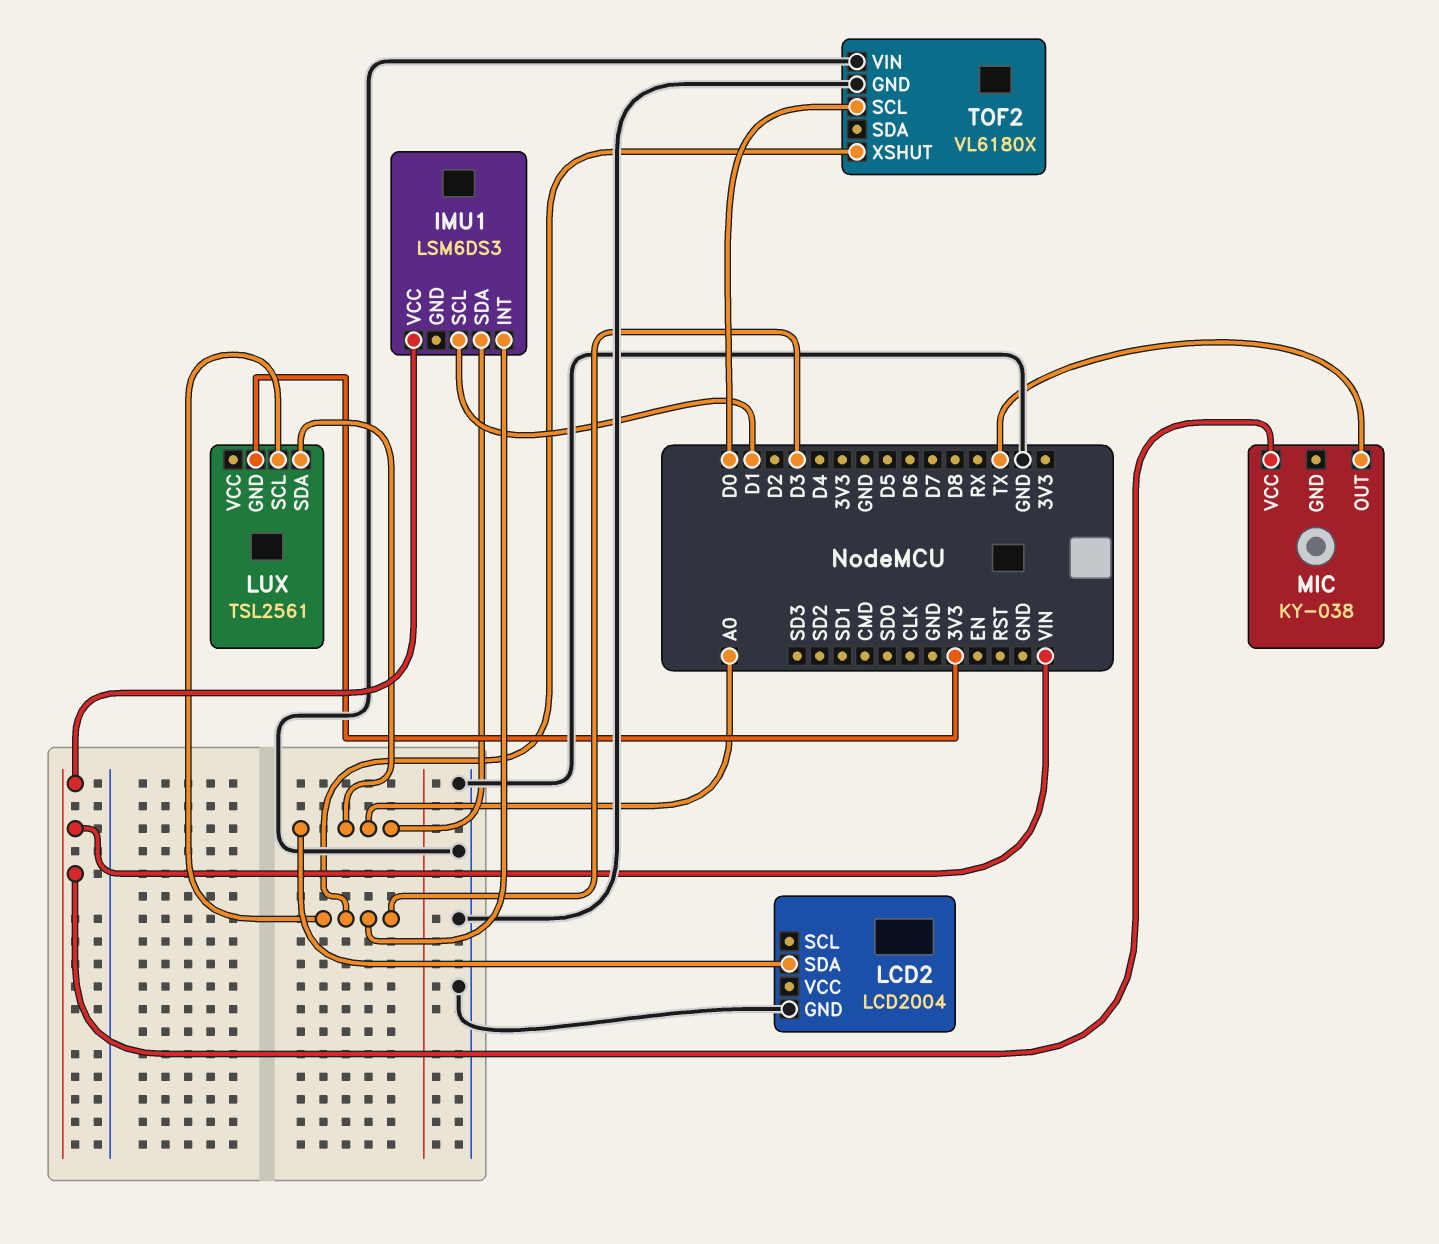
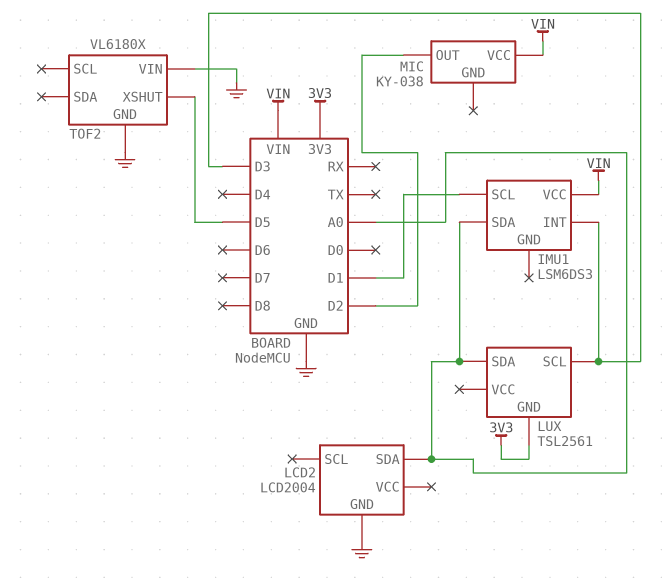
MIC pin OUT: TX -> D2
TOF2 pin SCL: D0 -> none
TOF2 pin XSHUT: D3 -> D5

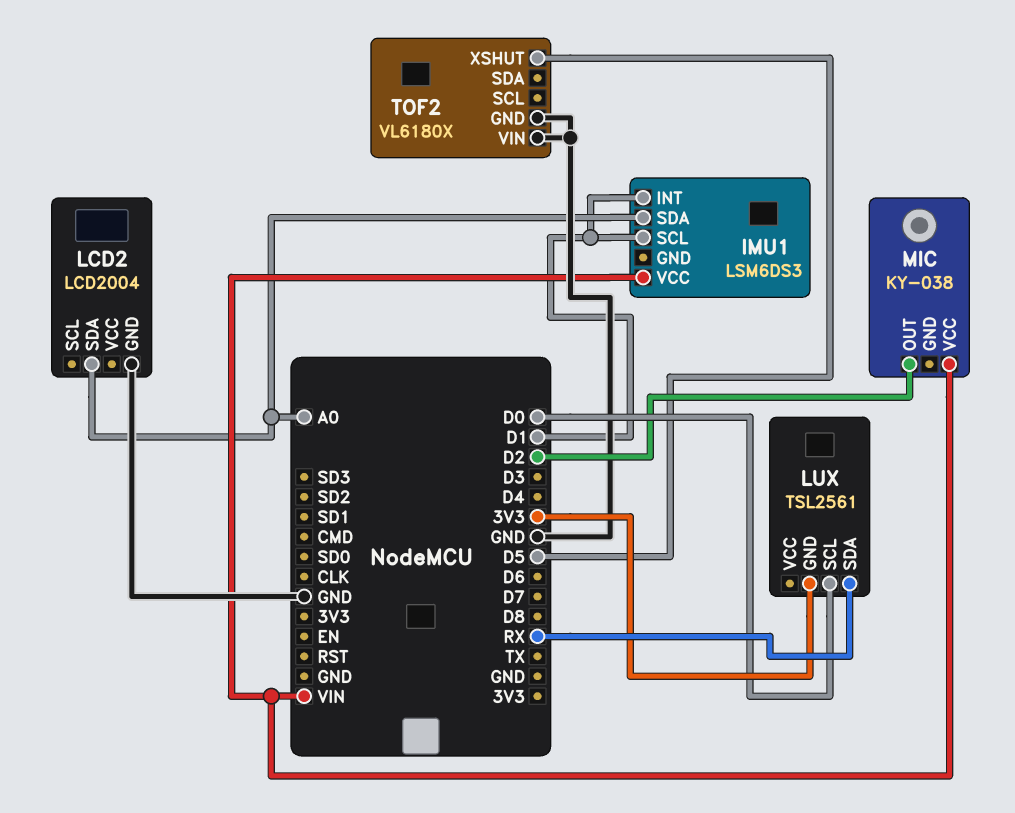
IMU1 pin INT: D3 -> D1
LUX pin SCL: D3 -> D0
LUX pin SDA: A0 -> RX

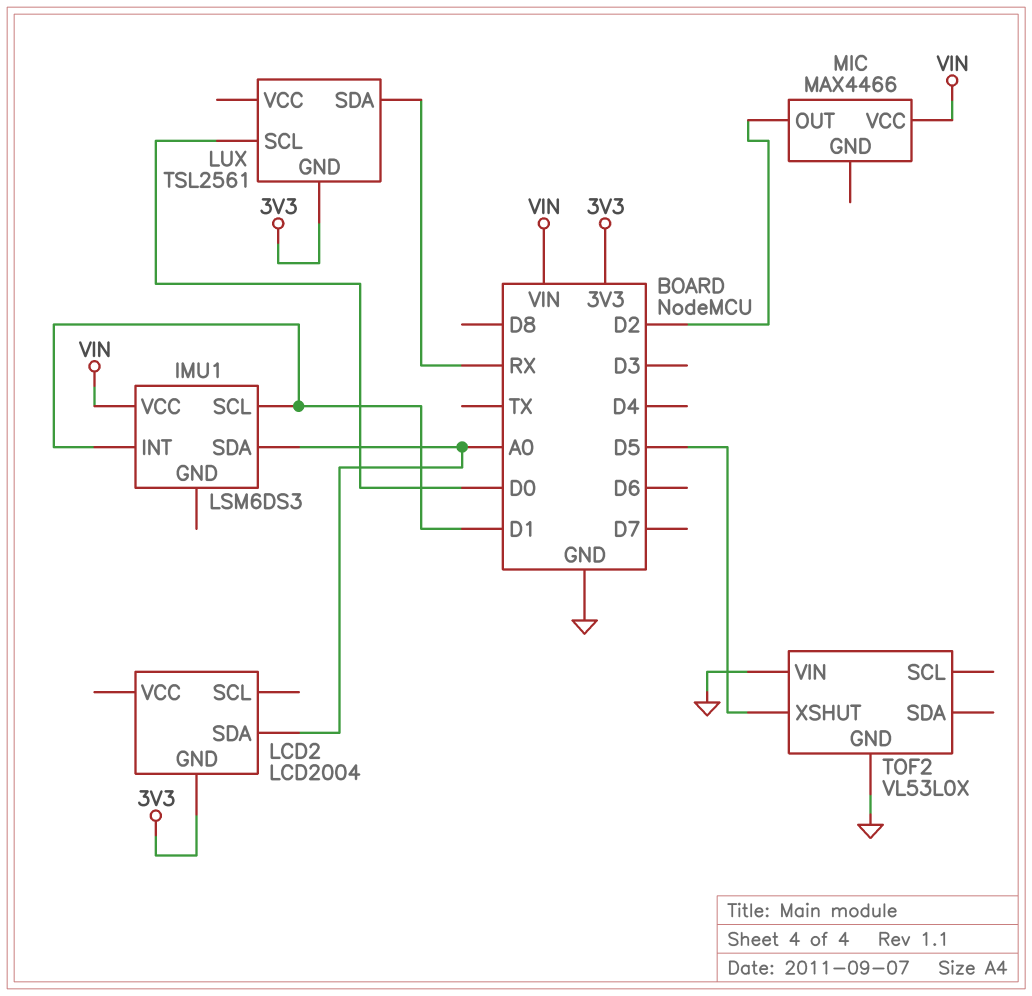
LCD2 pin GND: GND -> 3V3
MIC: KY-038 -> MAX4466
TOF2: VL6180X -> VL53L0X

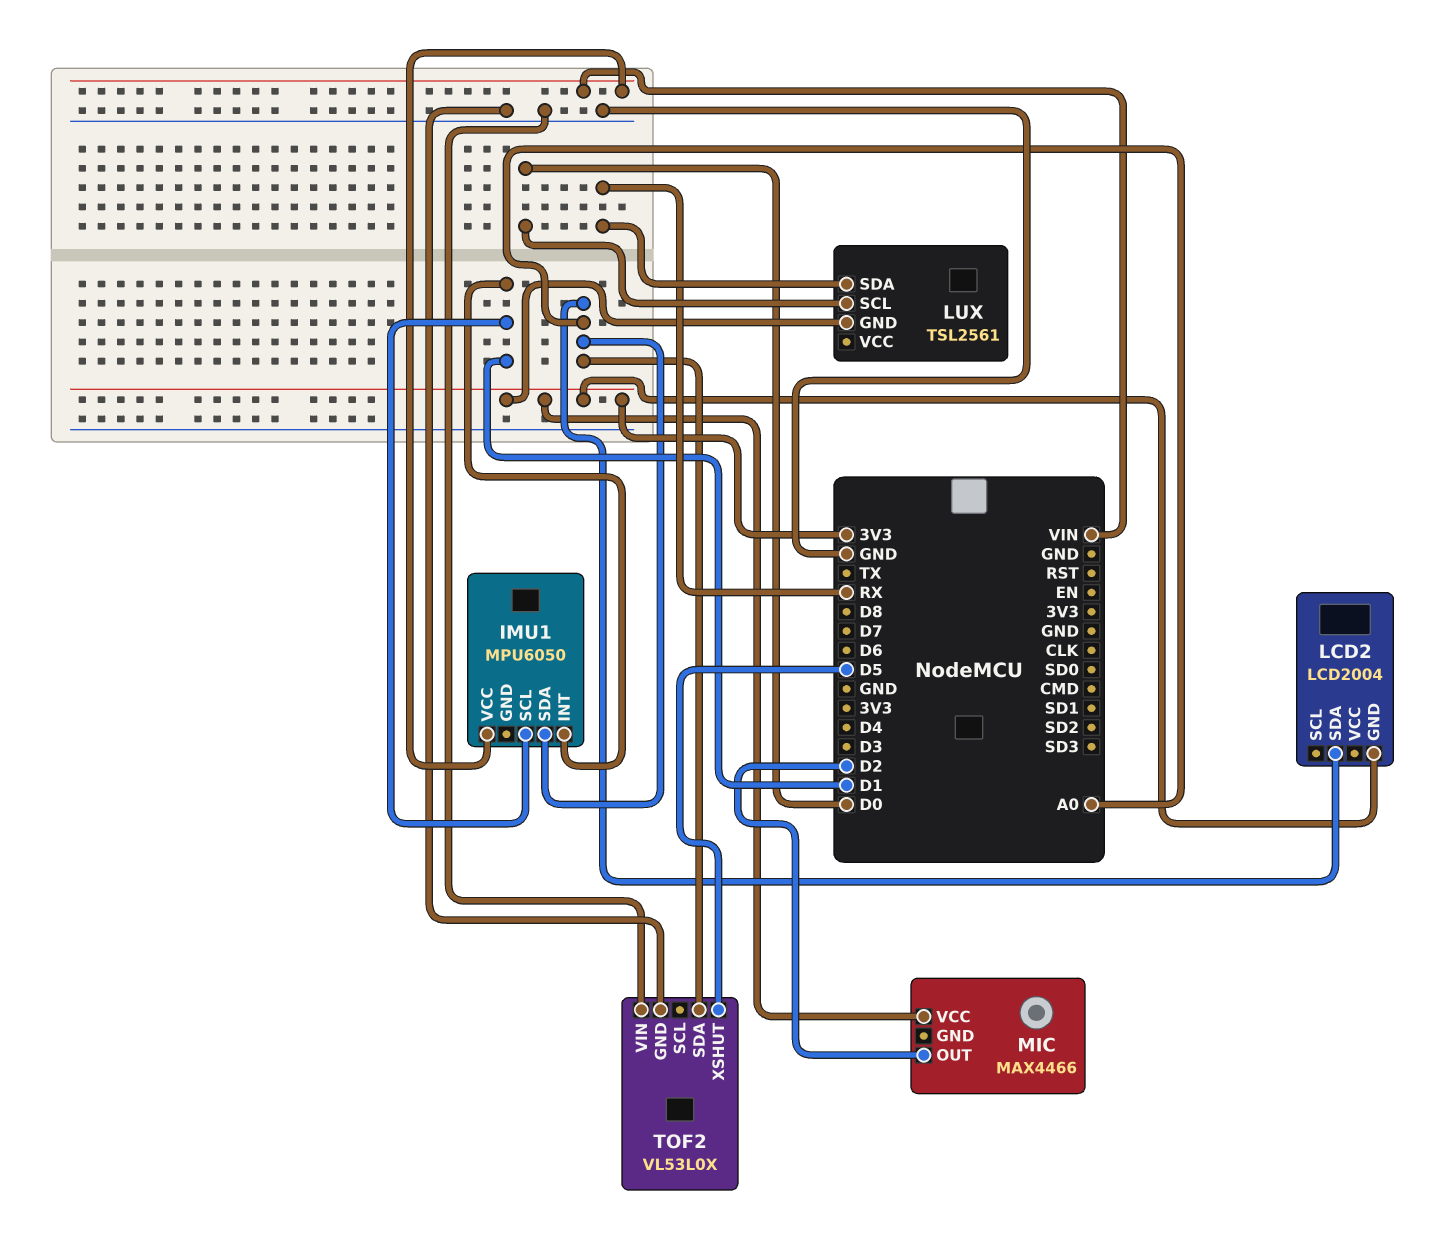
IMU1: LSM6DS3 -> MPU6050
MIC pin VCC: VIN -> 3V3
TOF2 pin SDA: none -> A0

